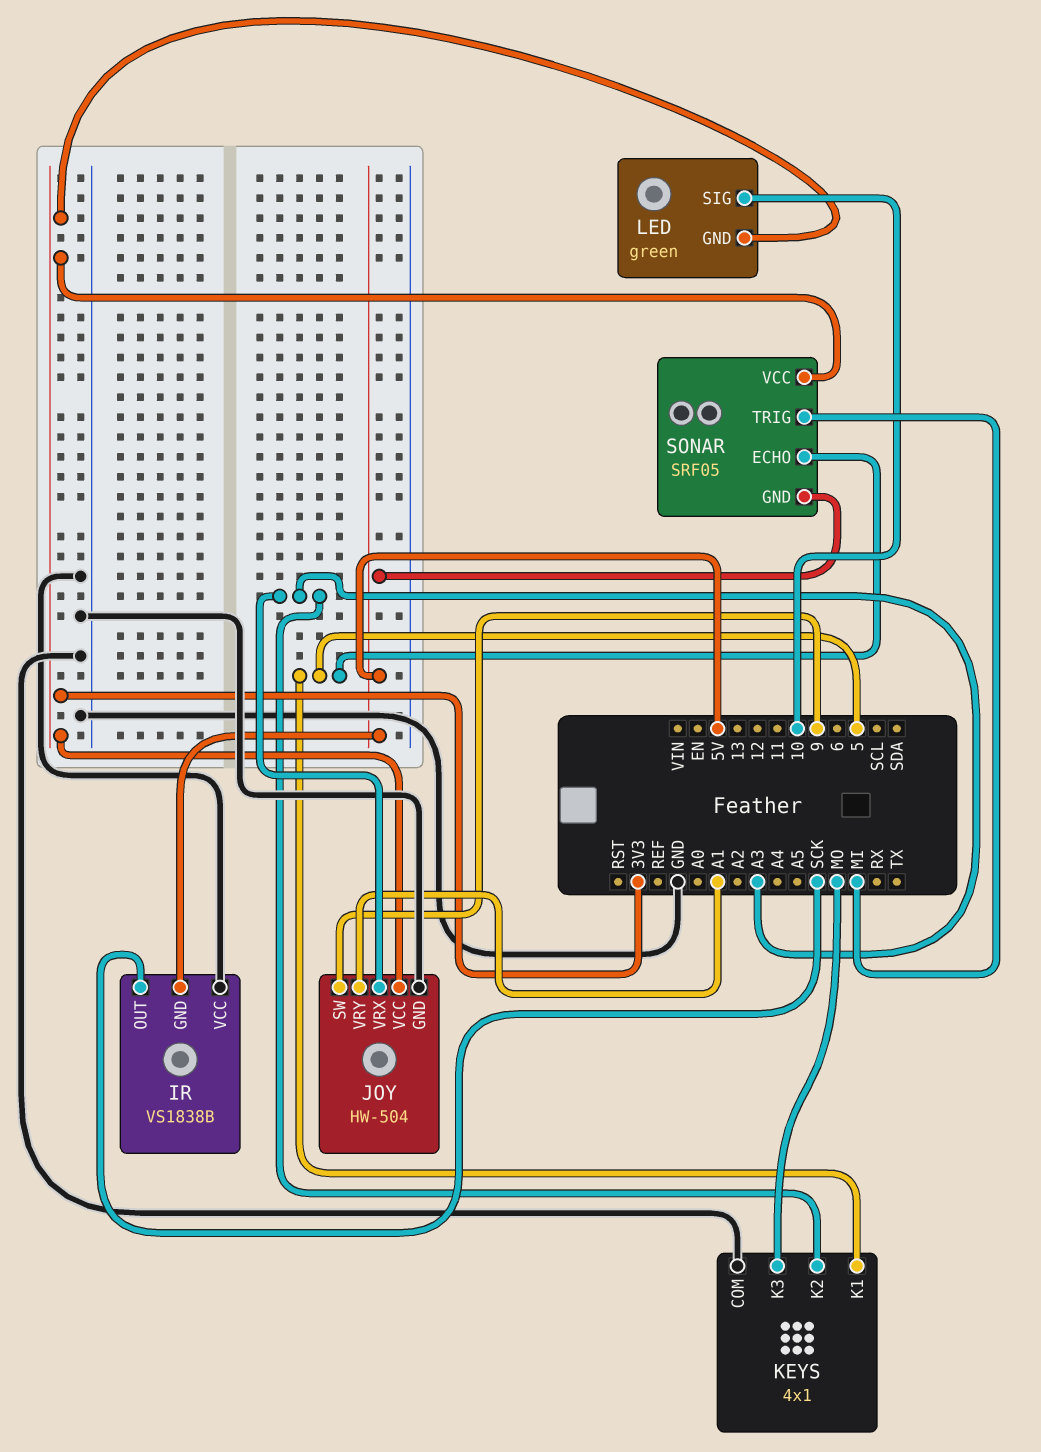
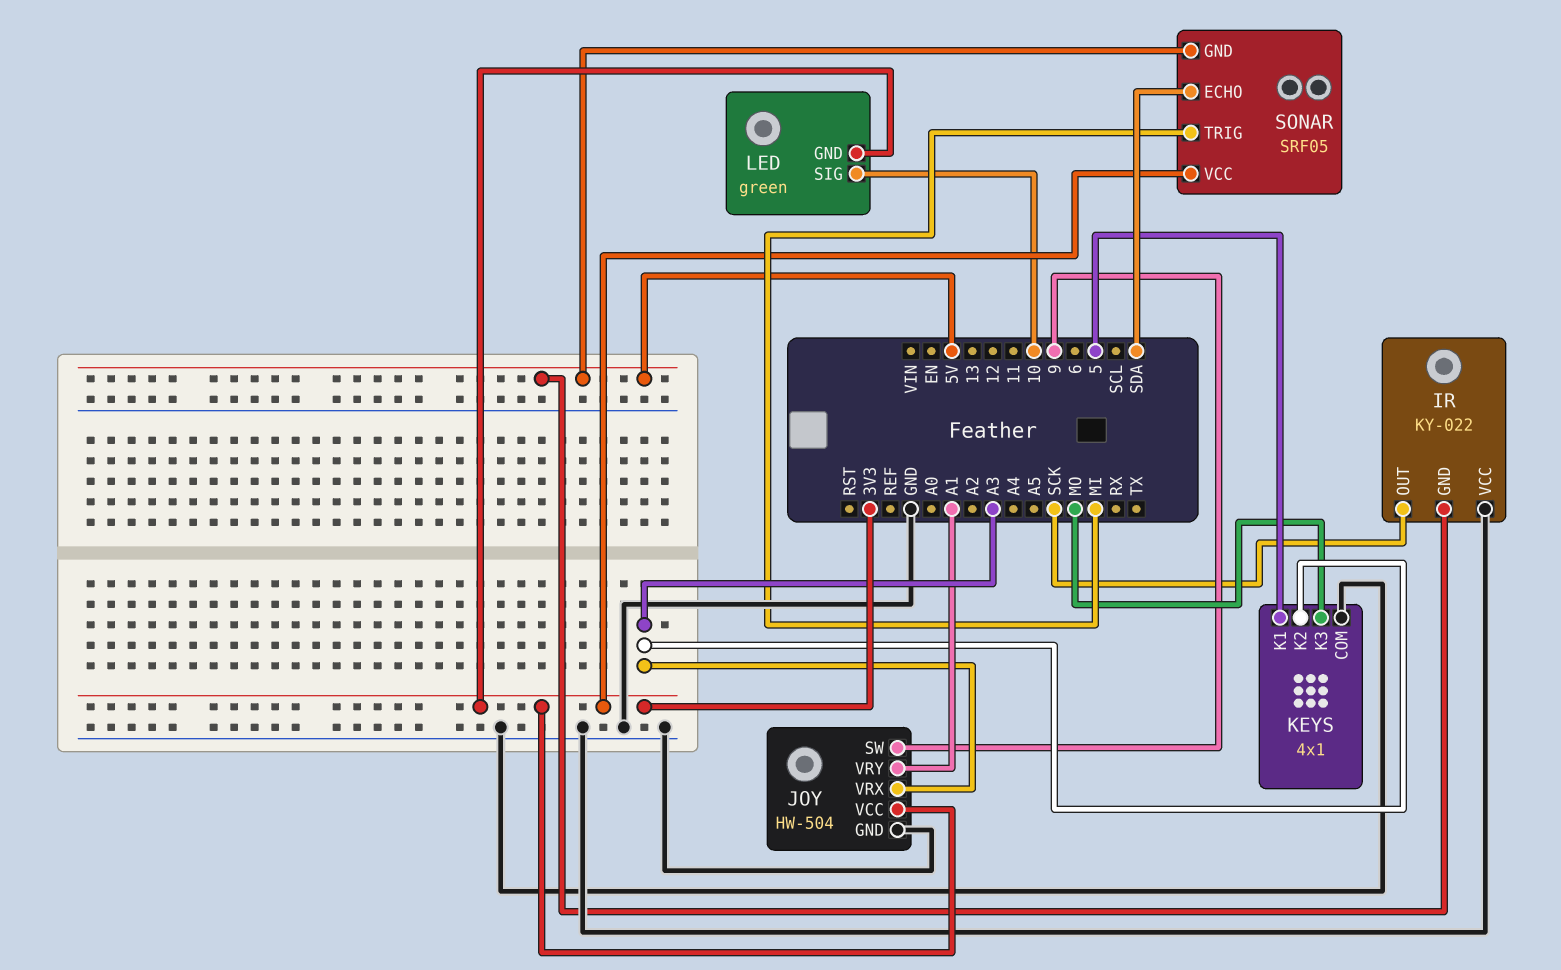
IR: VS1838B -> KY-022
SONAR pin ECHO: 5 -> SDA

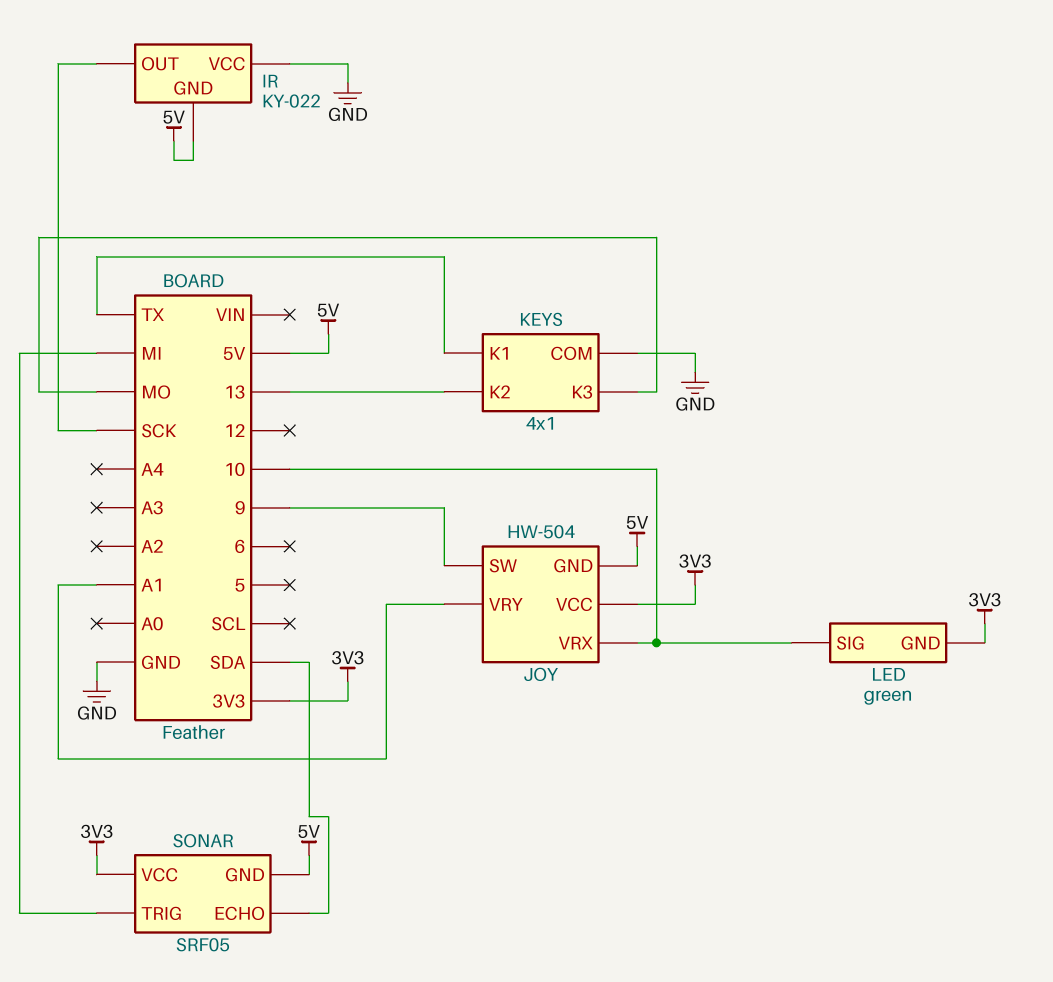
JOY pin GND: GND -> 5V
JOY pin VRX: A3 -> 10
KEYS pin K1: 5 -> TX
KEYS pin K2: A3 -> 13

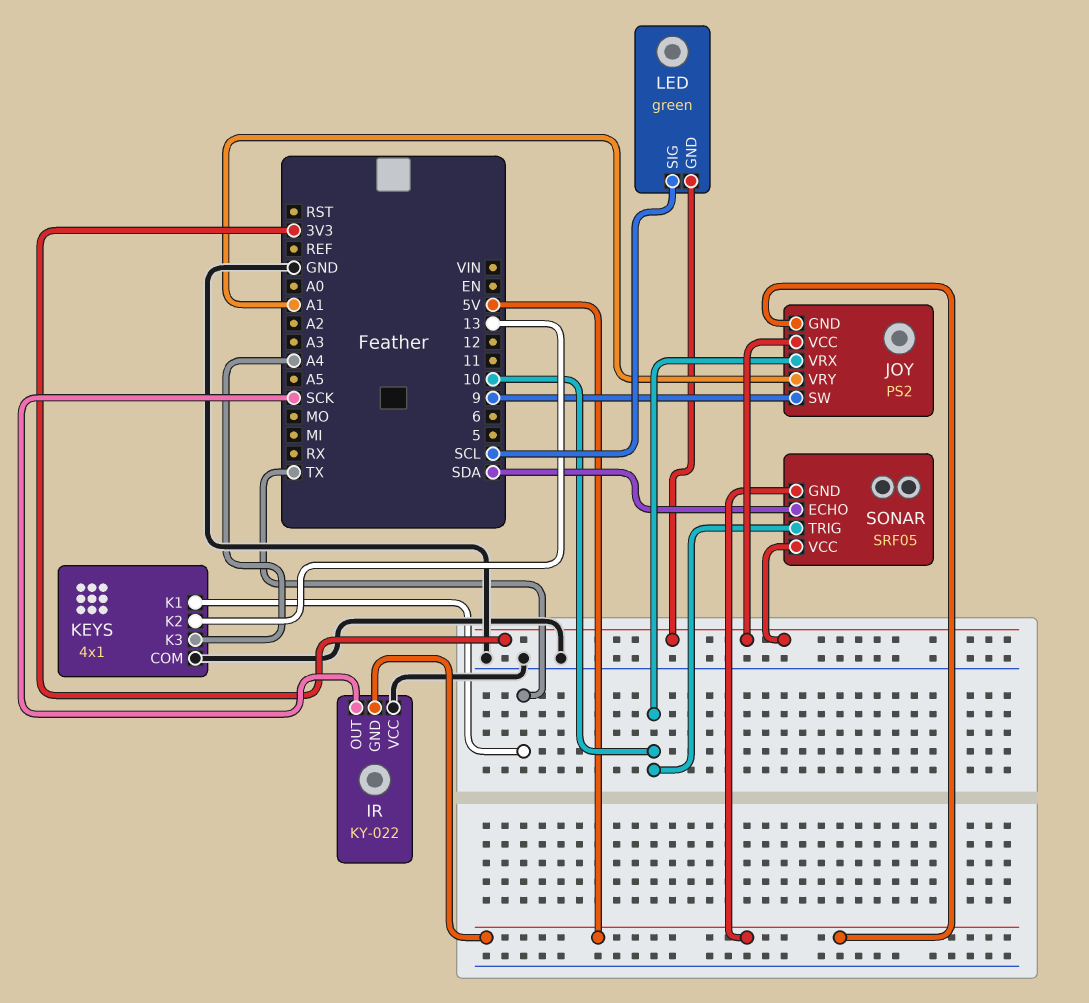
JOY: HW-504 -> PS2
KEYS pin K3: MO -> A4
LED pin SIG: 10 -> SCL
SONAR pin TRIG: MI -> 10

